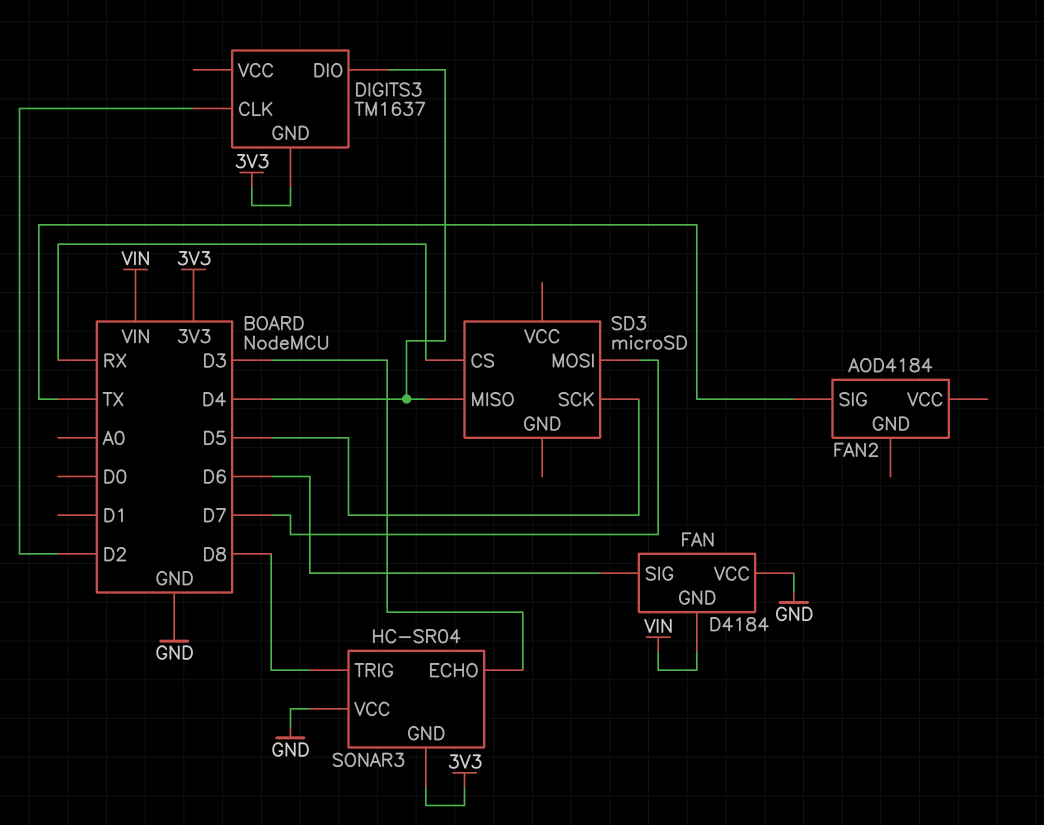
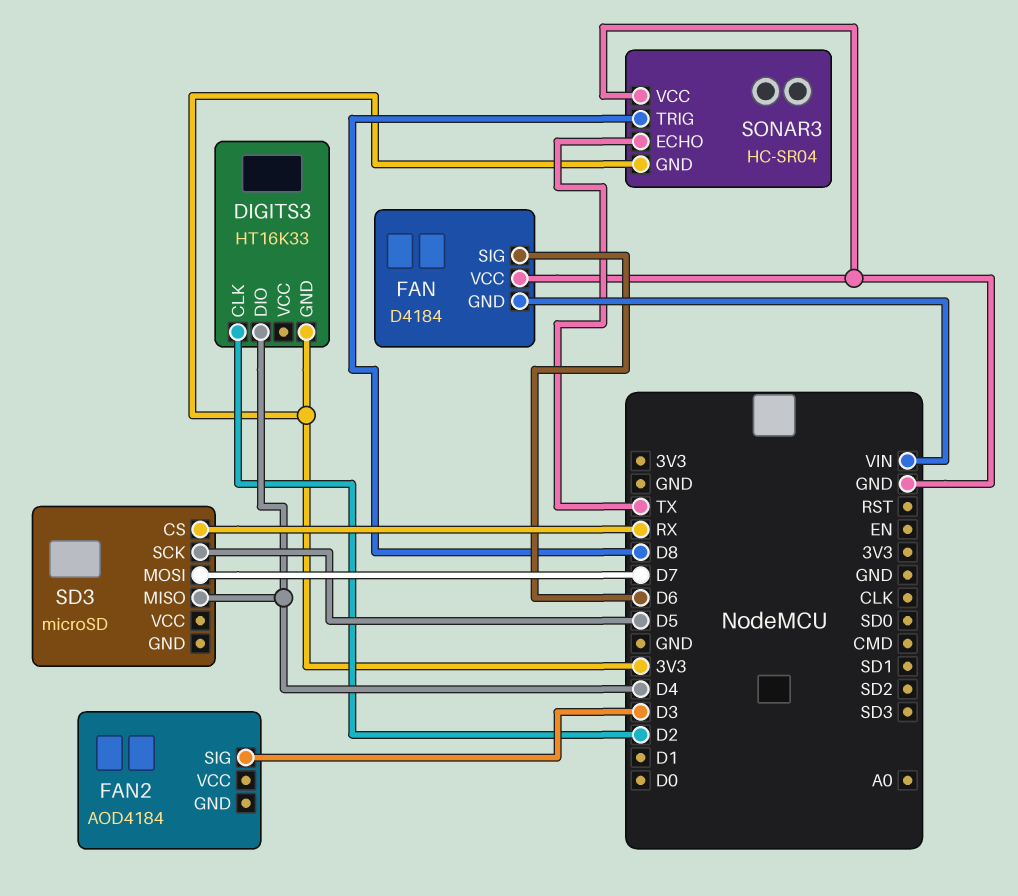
DIGITS3: TM1637 -> HT16K33
FAN2 pin SIG: TX -> D3
SONAR3 pin ECHO: D3 -> TX

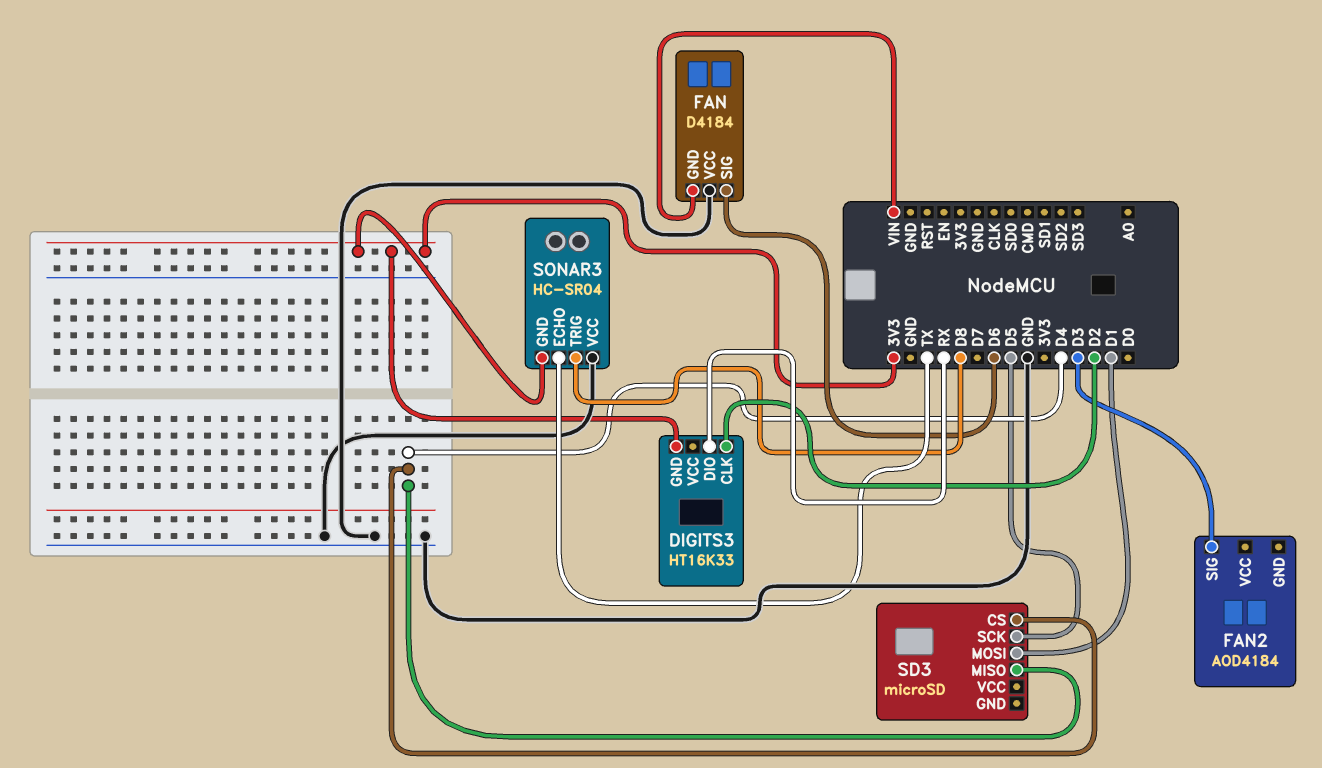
DIGITS3 pin DIO: D4 -> RX
SD3 pin CS: RX -> D4
SD3 pin MOSI: D7 -> D1

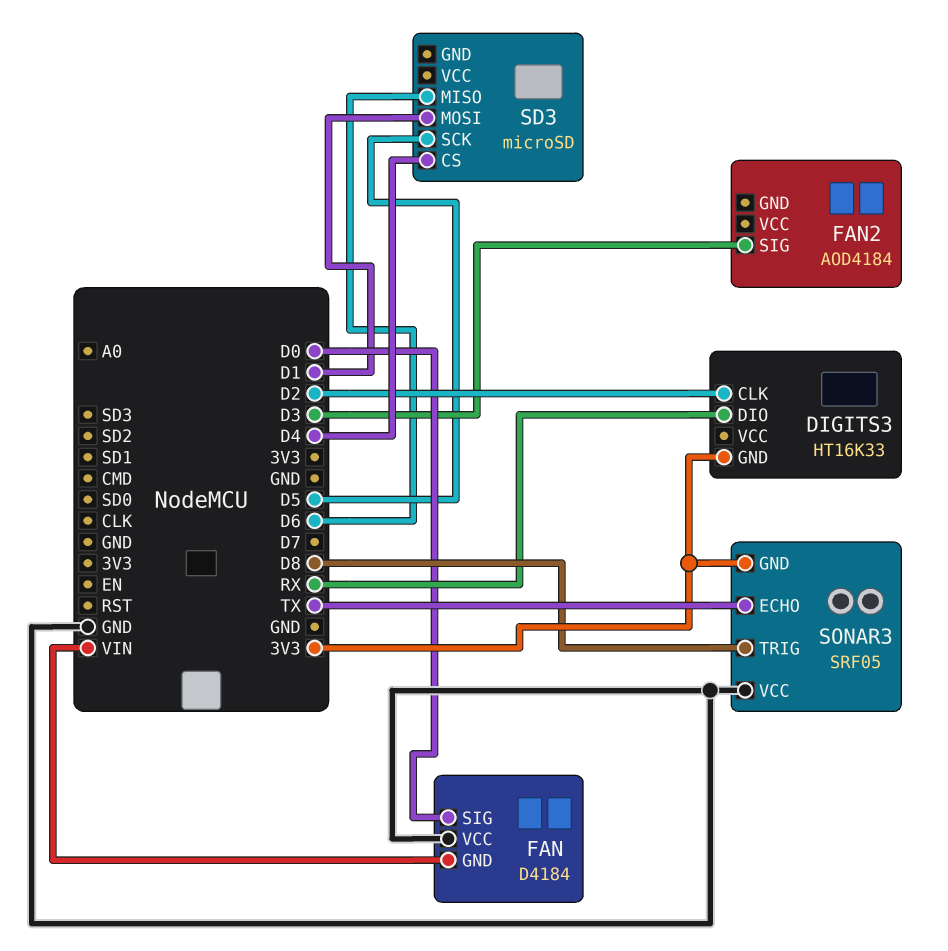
FAN pin SIG: D6 -> D0
SD3 pin MISO: D4 -> D6
SONAR3: HC-SR04 -> SRF05

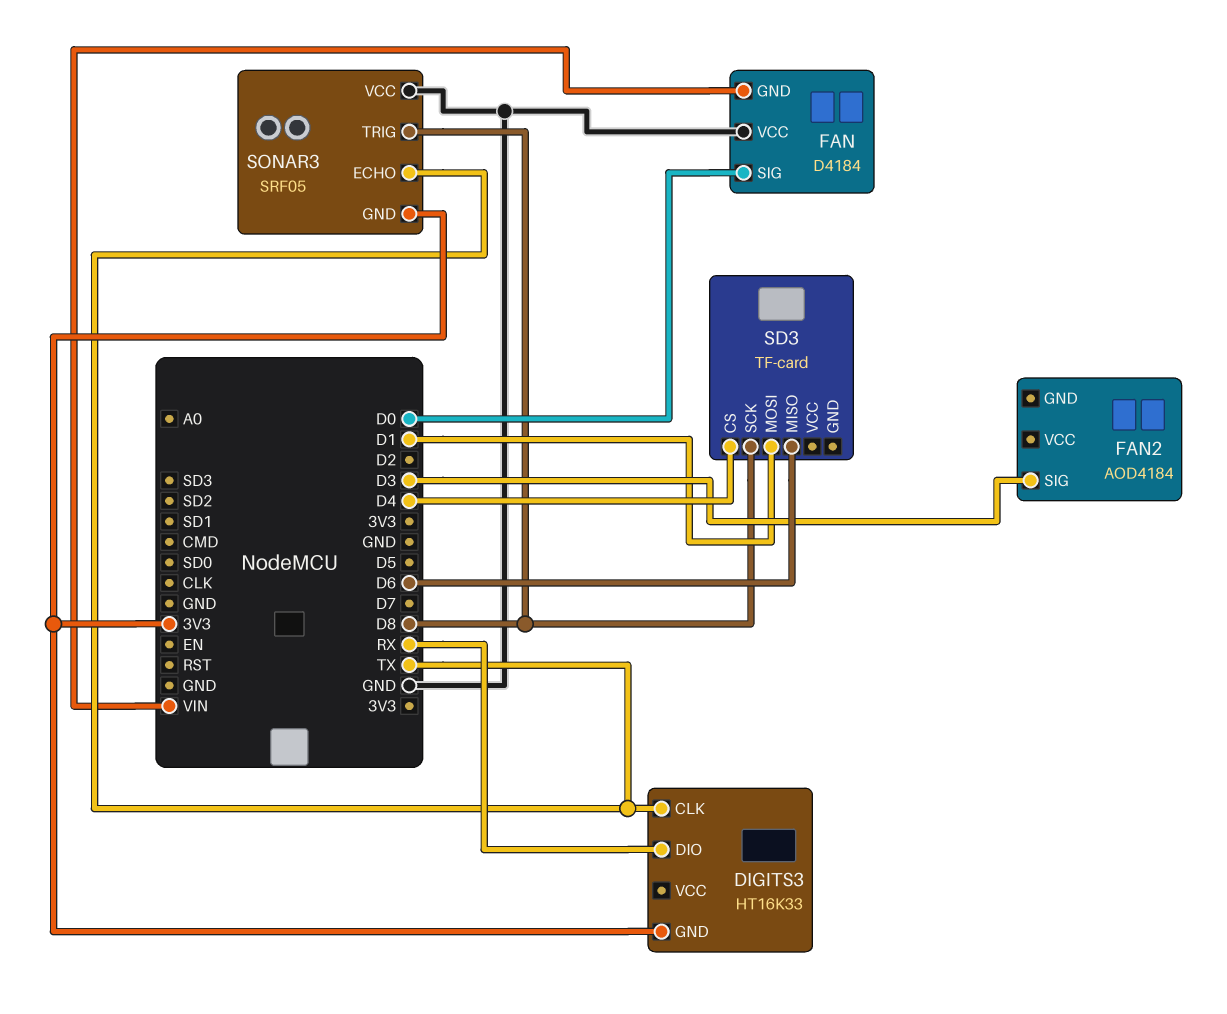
DIGITS3 pin CLK: D2 -> TX
SD3: microSD -> TF-card
SD3 pin SCK: D5 -> D8

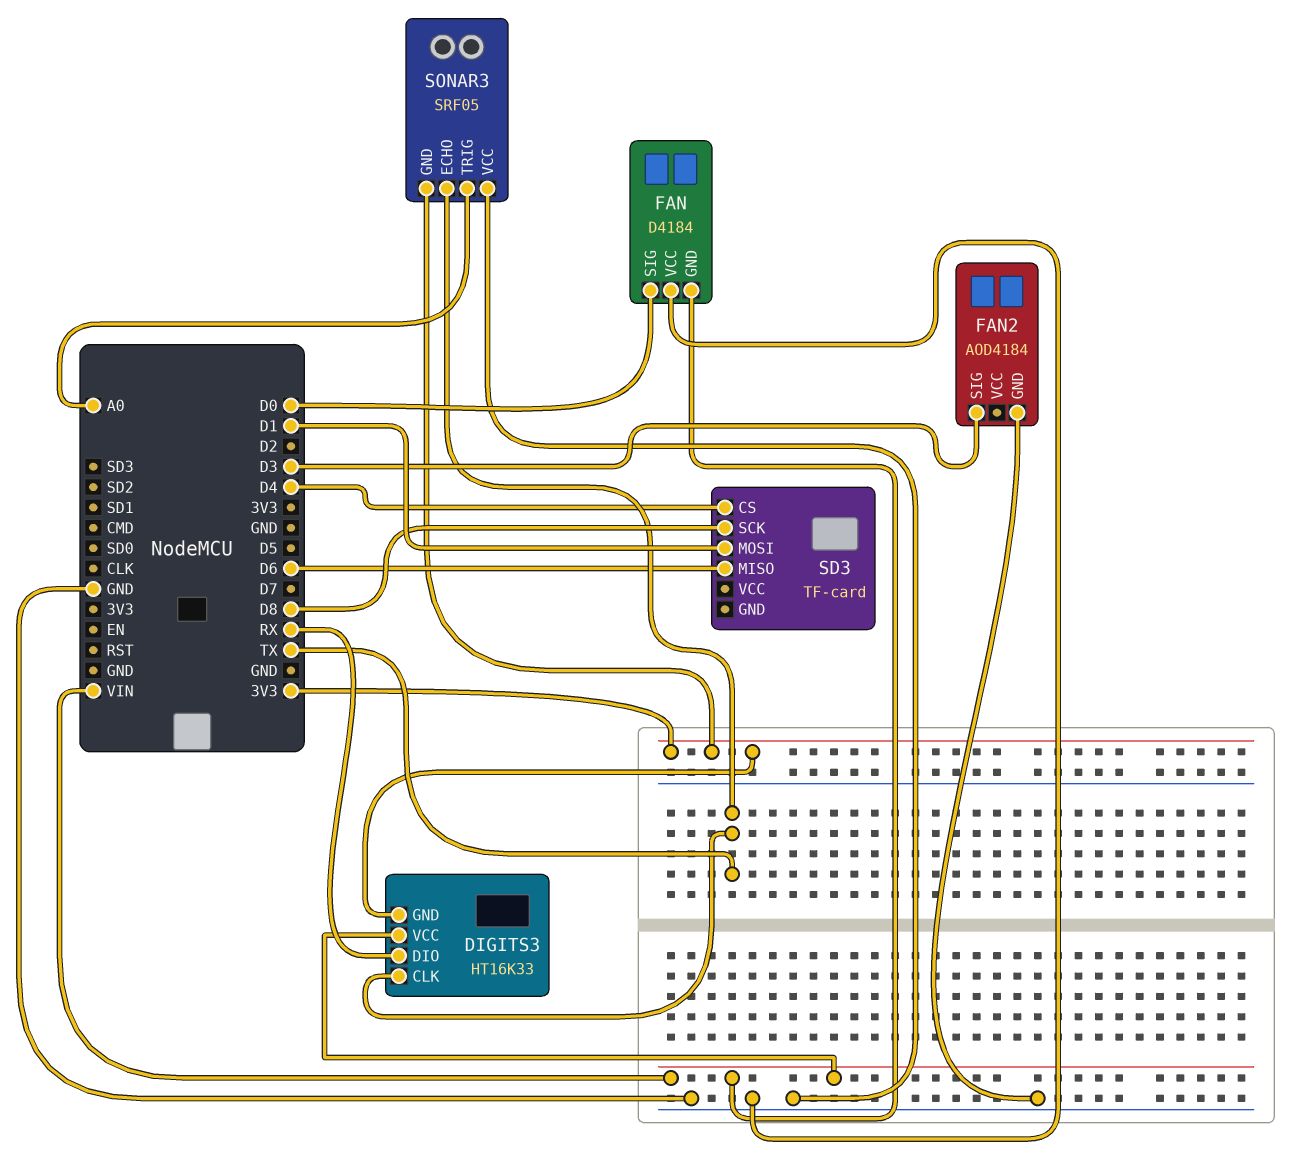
DIGITS3 pin VCC: none -> VIN
FAN2 pin GND: none -> GND
SONAR3 pin TRIG: D8 -> A0

